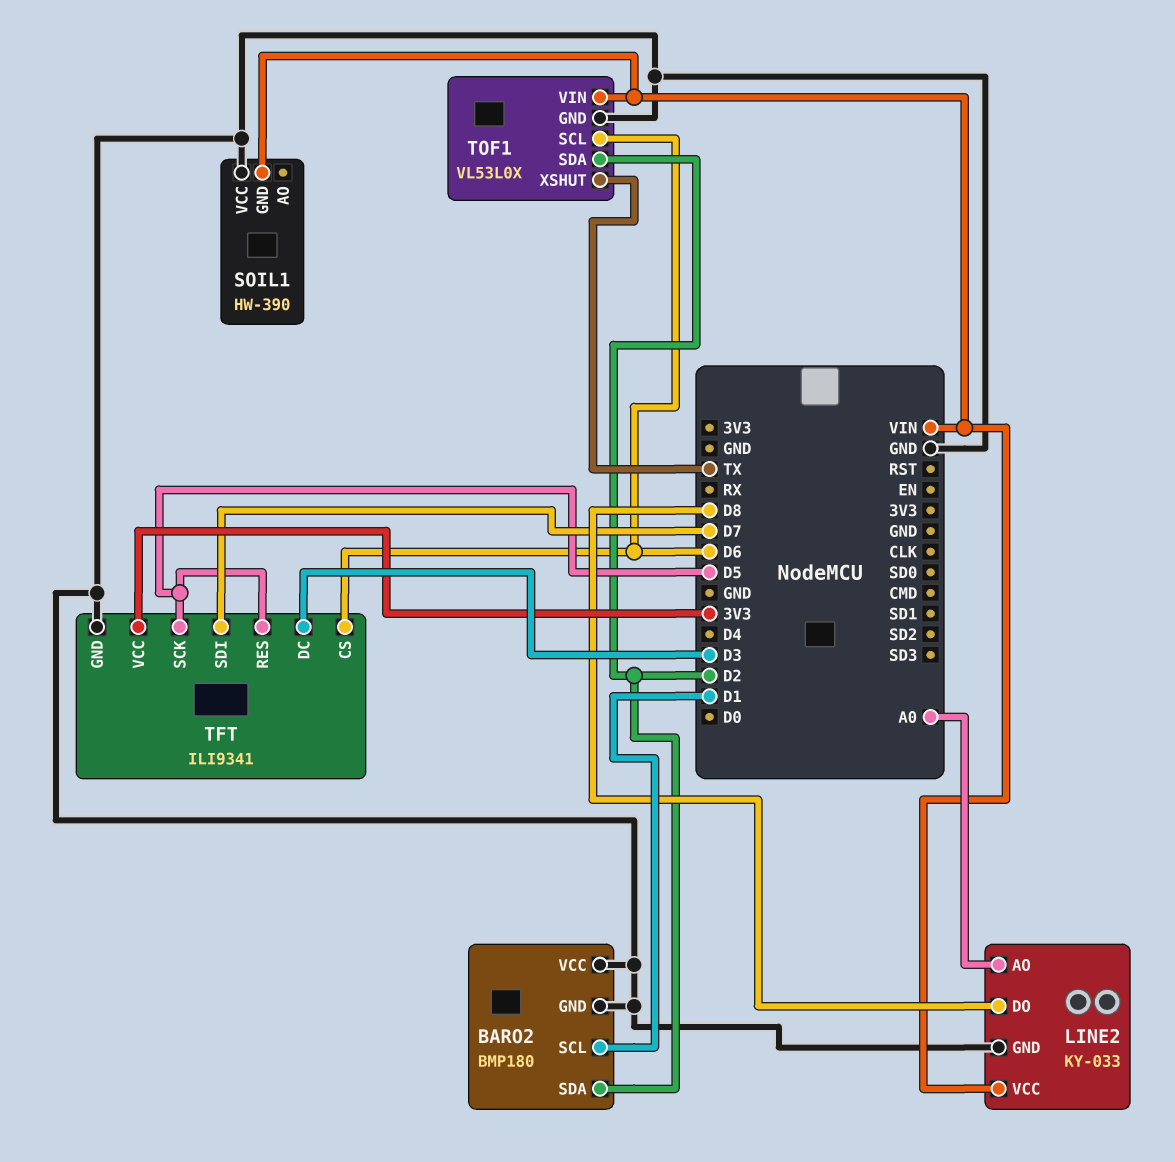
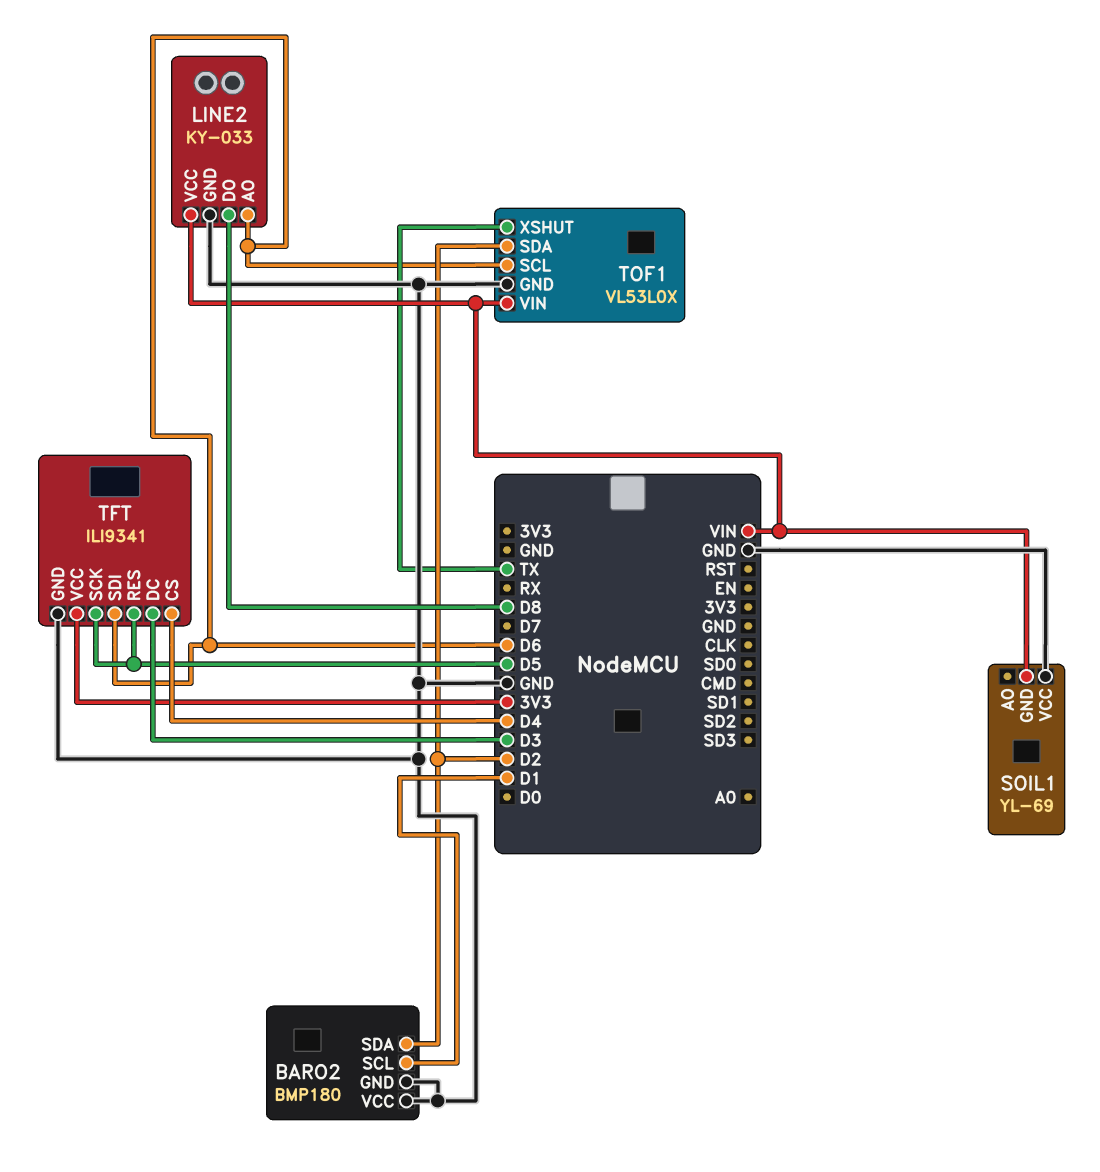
LINE2 pin AO: A0 -> D6
SOIL1: HW-390 -> YL-69
TFT pin CS: D6 -> D4
TFT pin SDI: D7 -> D6

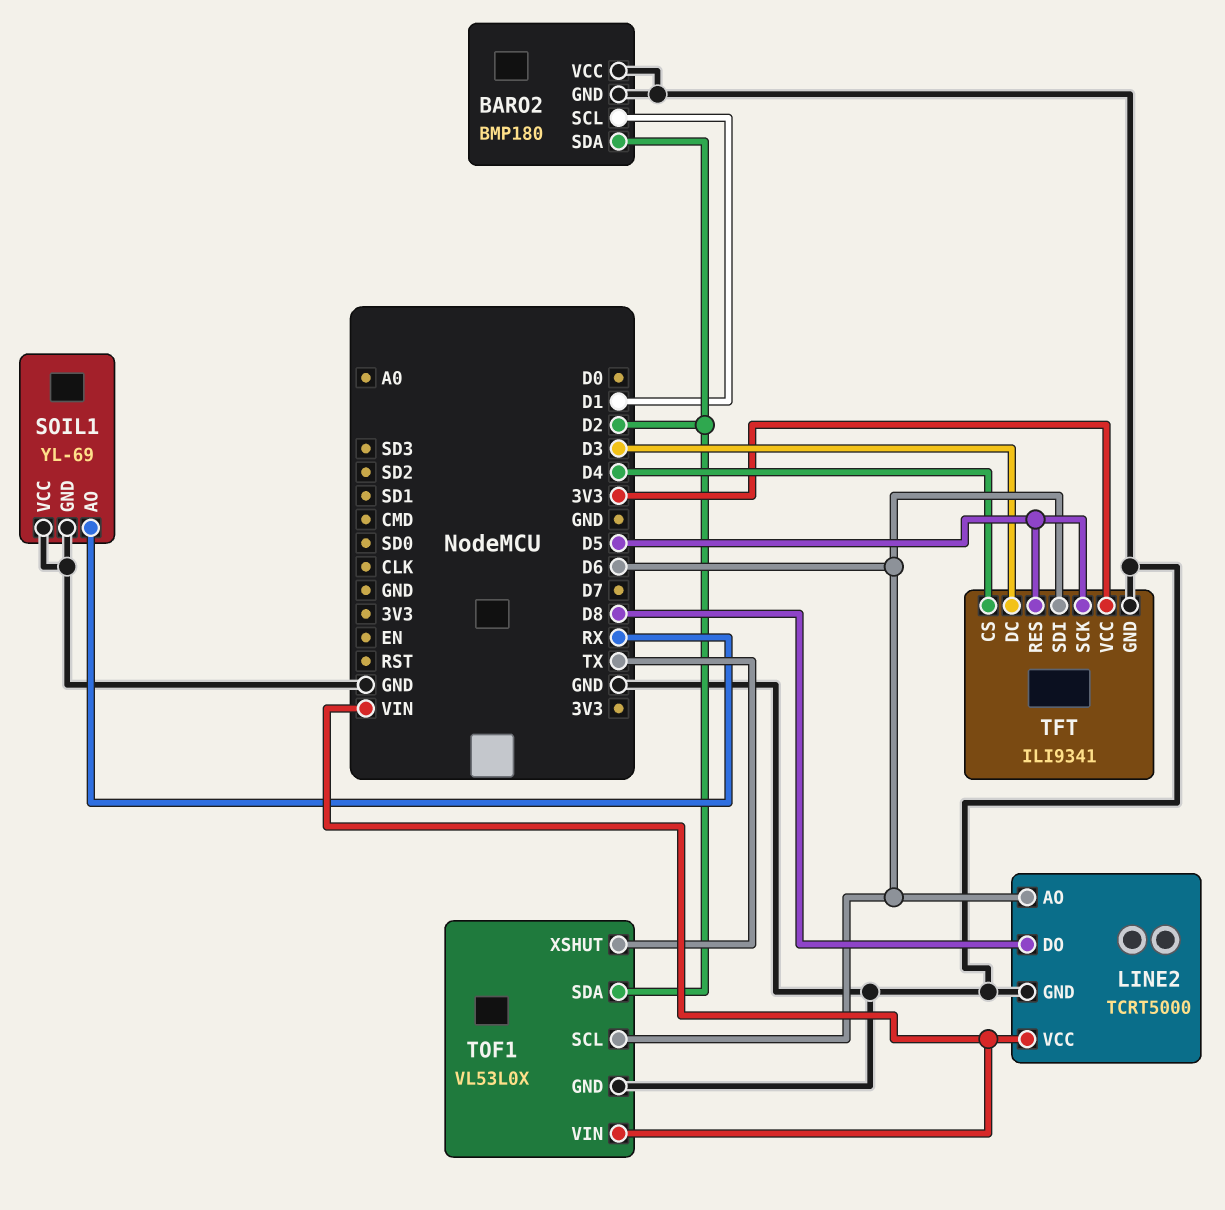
LINE2: KY-033 -> TCRT5000
SOIL1 pin AO: none -> RX
SOIL1 pin GND: VIN -> GND

